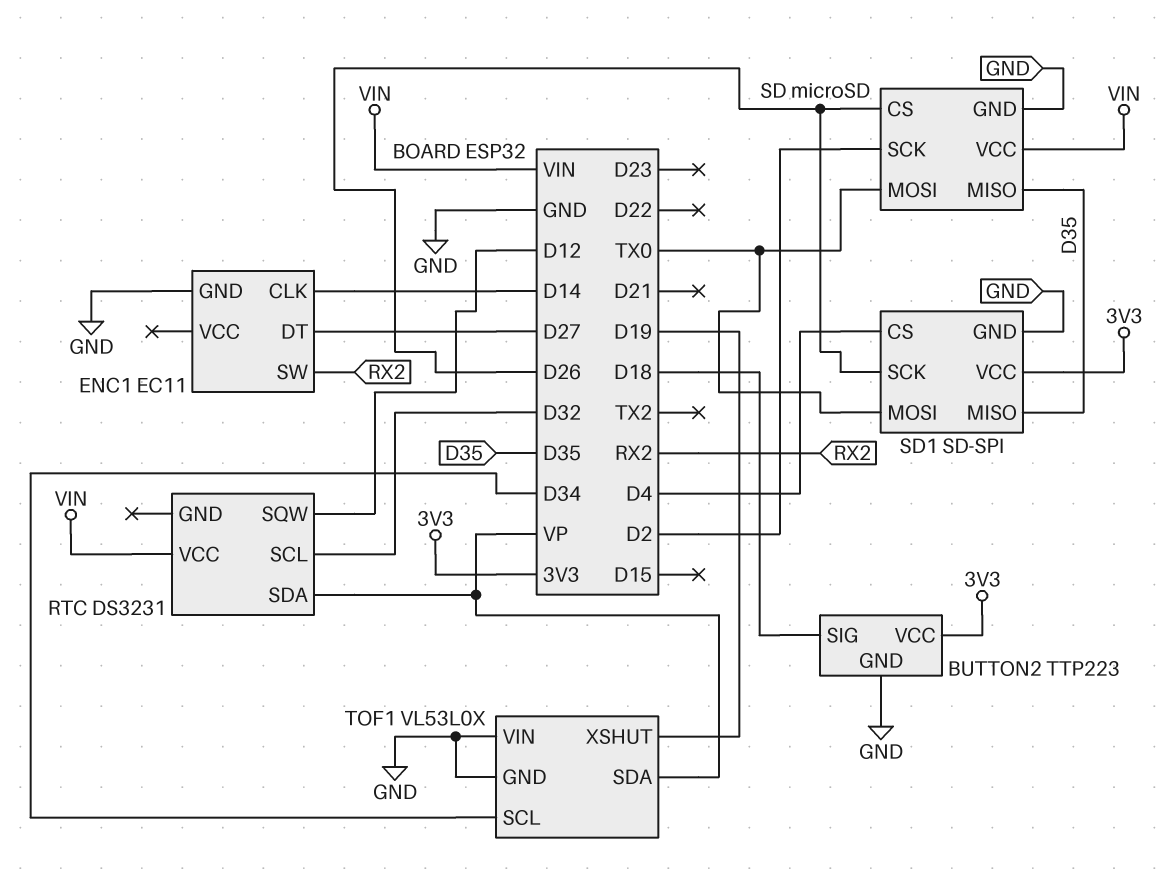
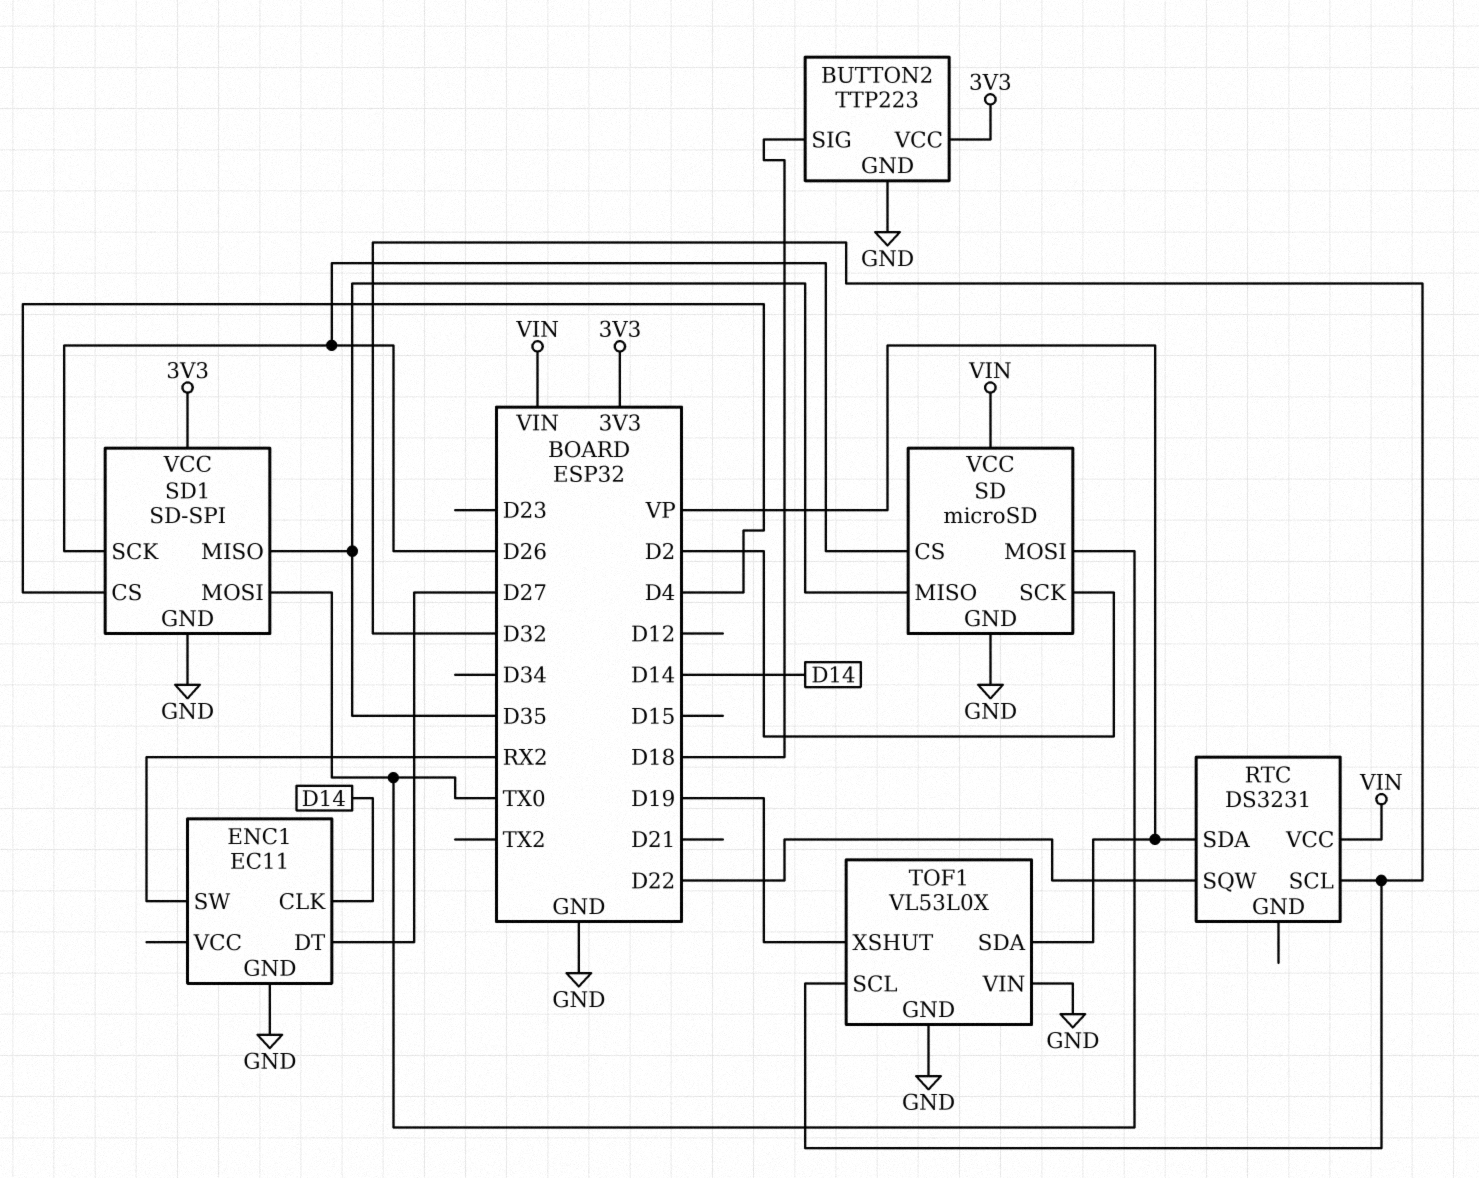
RTC pin SQW: D12 -> D22
TOF1 pin SCL: D34 -> D32

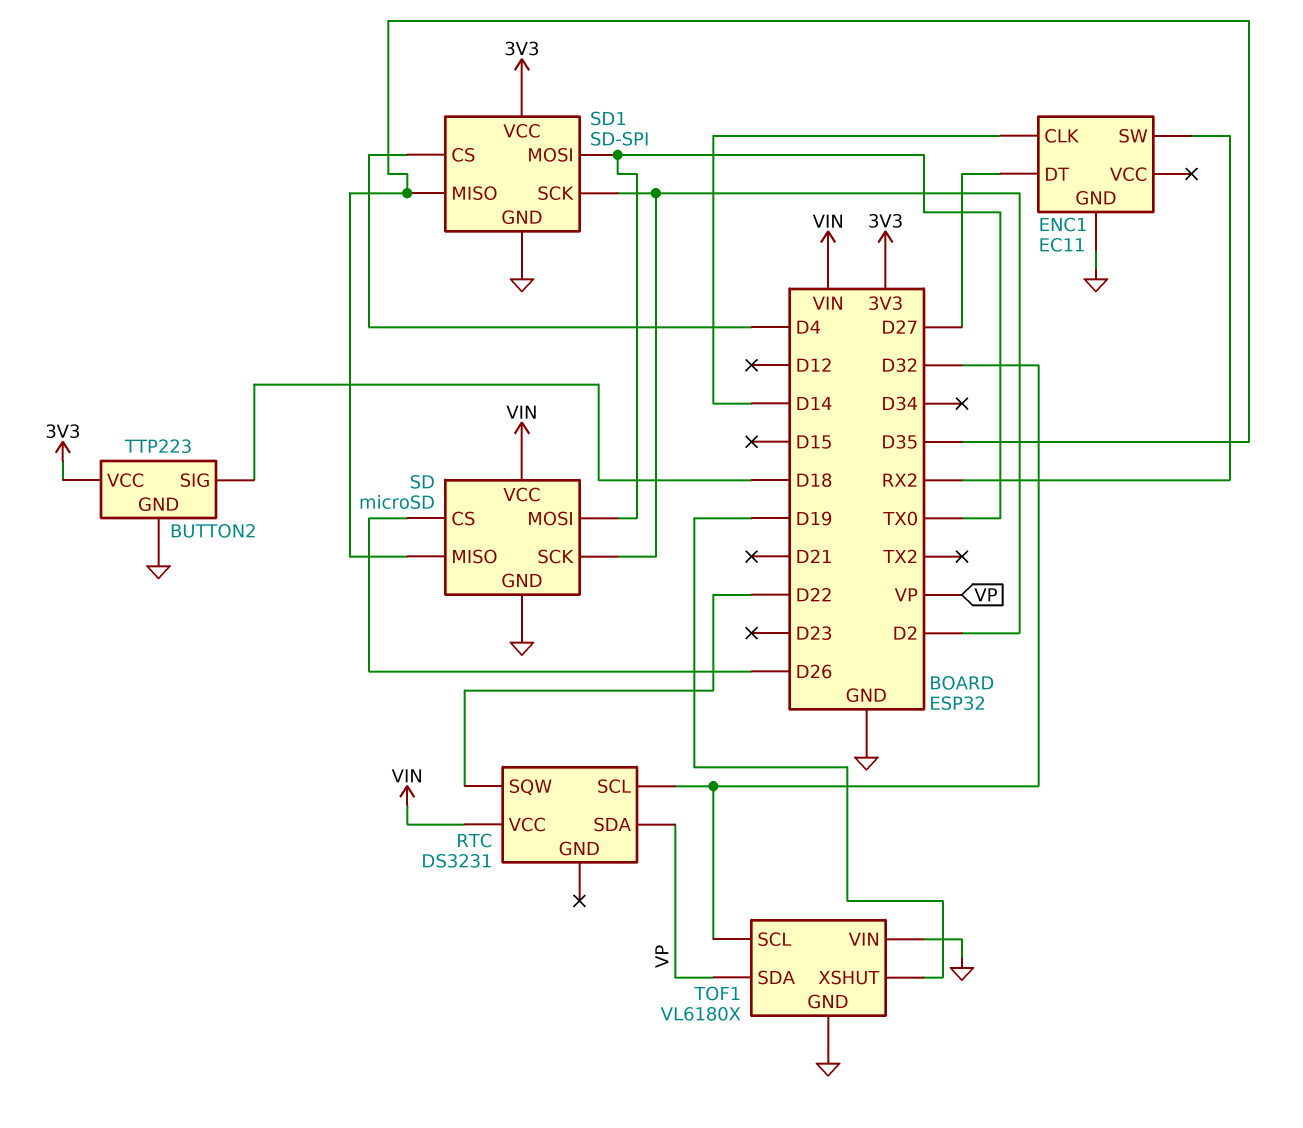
SD1 pin SCK: D26 -> D2
TOF1: VL53L0X -> VL6180X

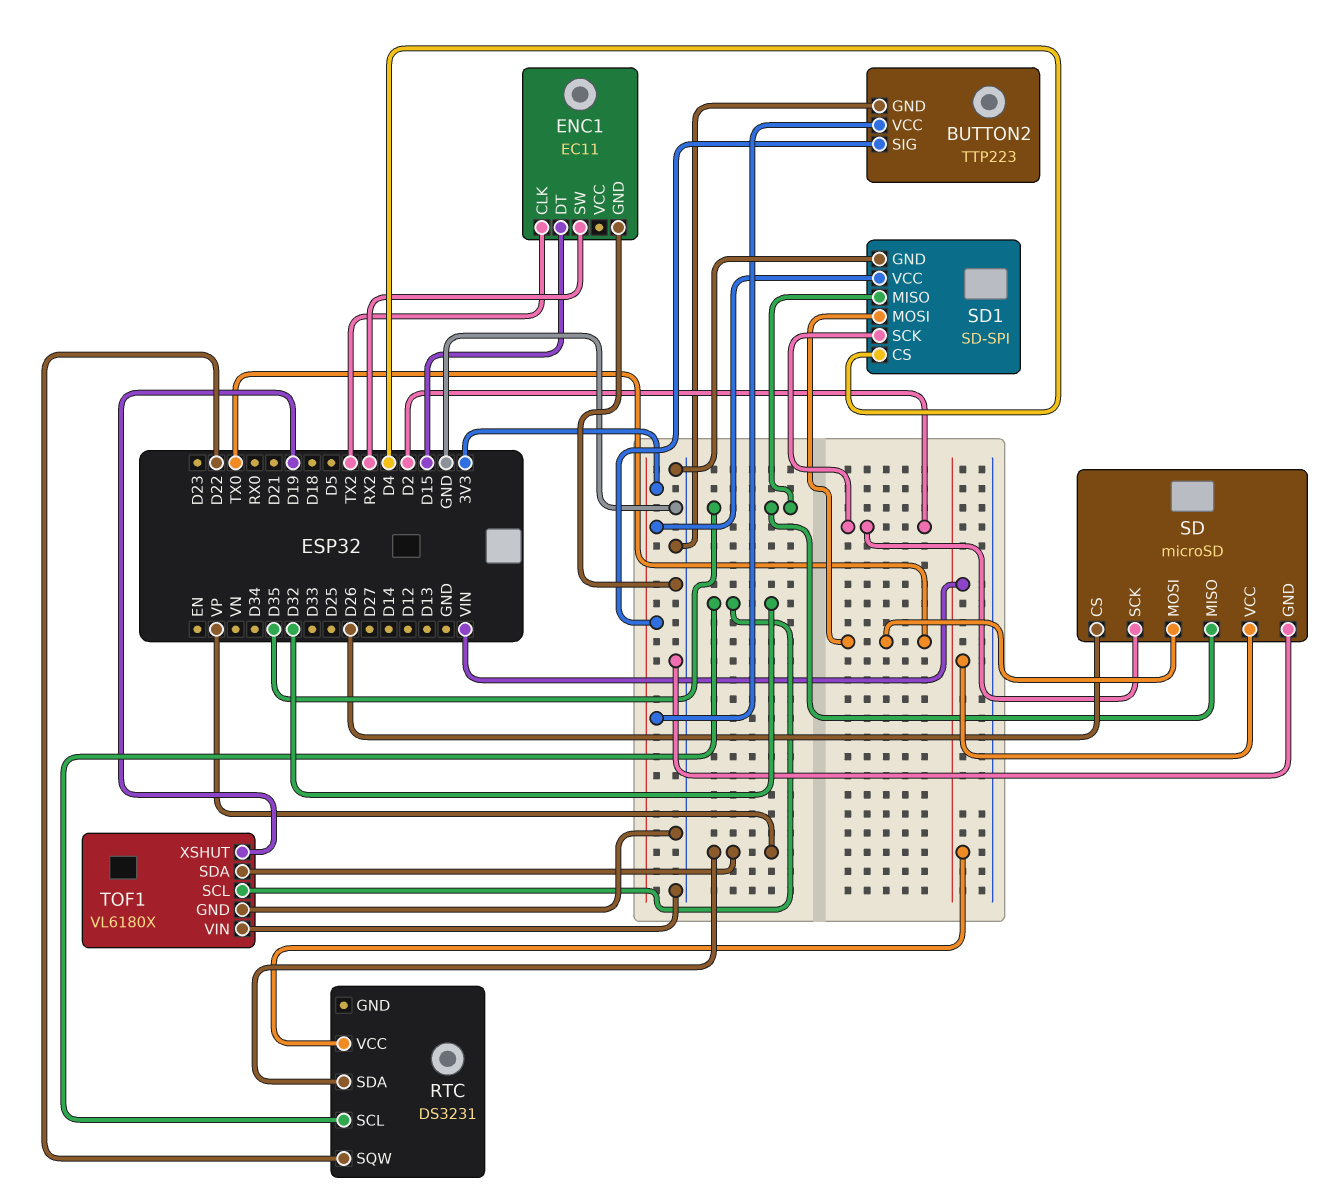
BUTTON2 pin SIG: D18 -> 3V3
ENC1 pin CLK: D14 -> TX2
ENC1 pin DT: D27 -> D15

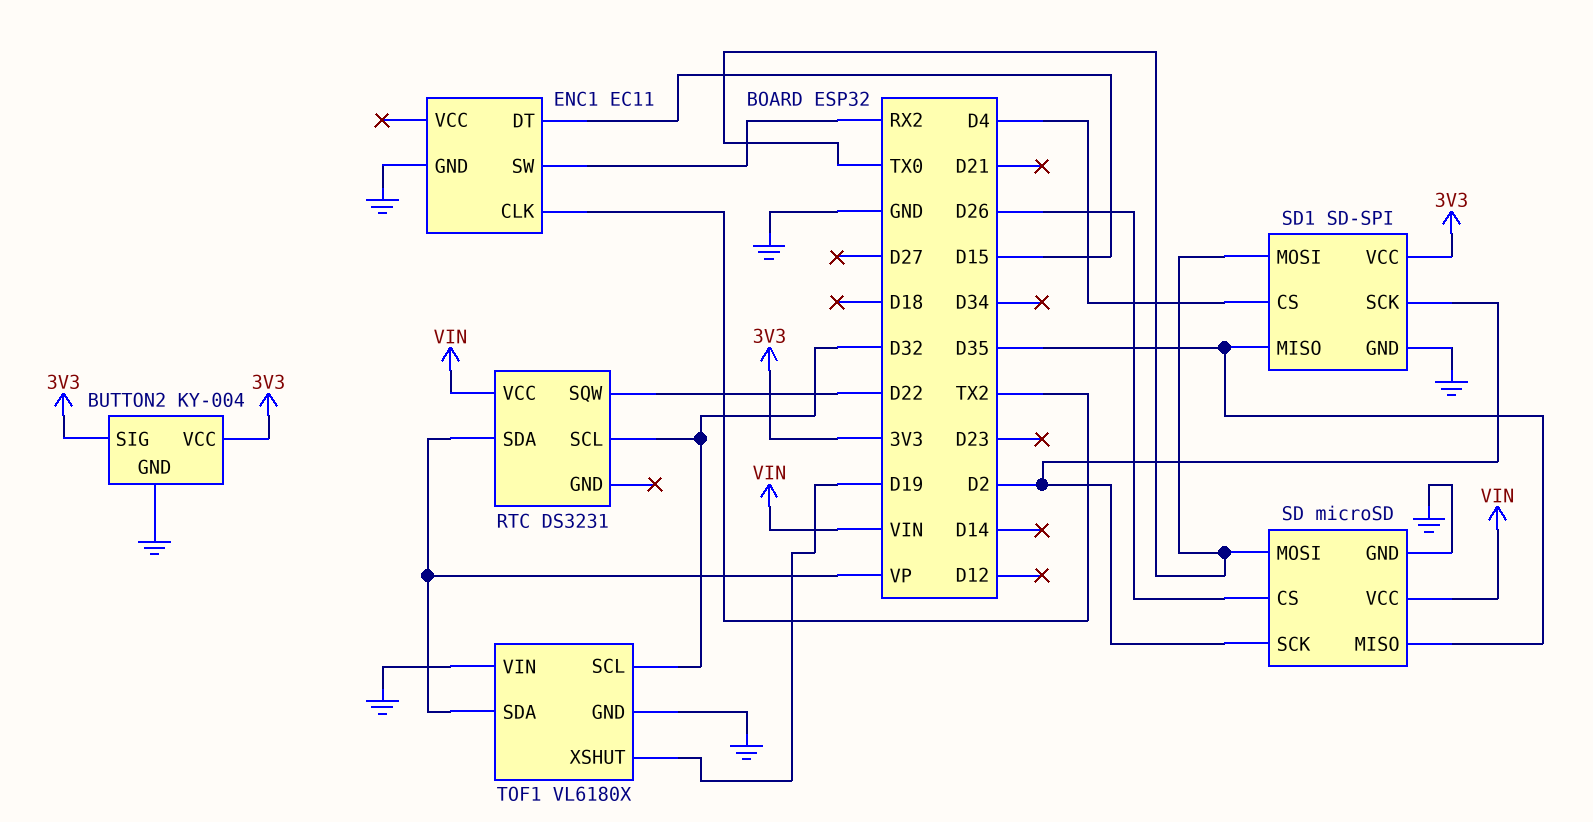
BUTTON2: TTP223 -> KY-004

